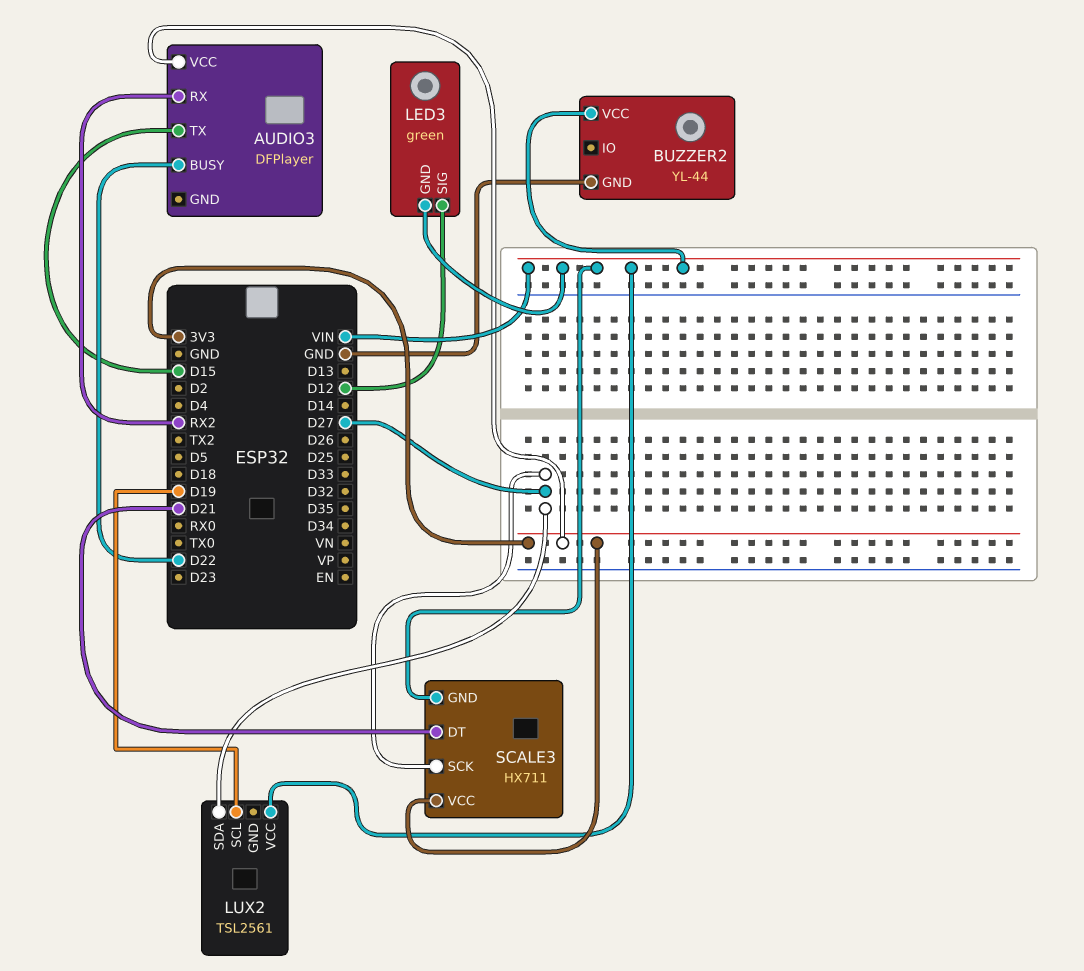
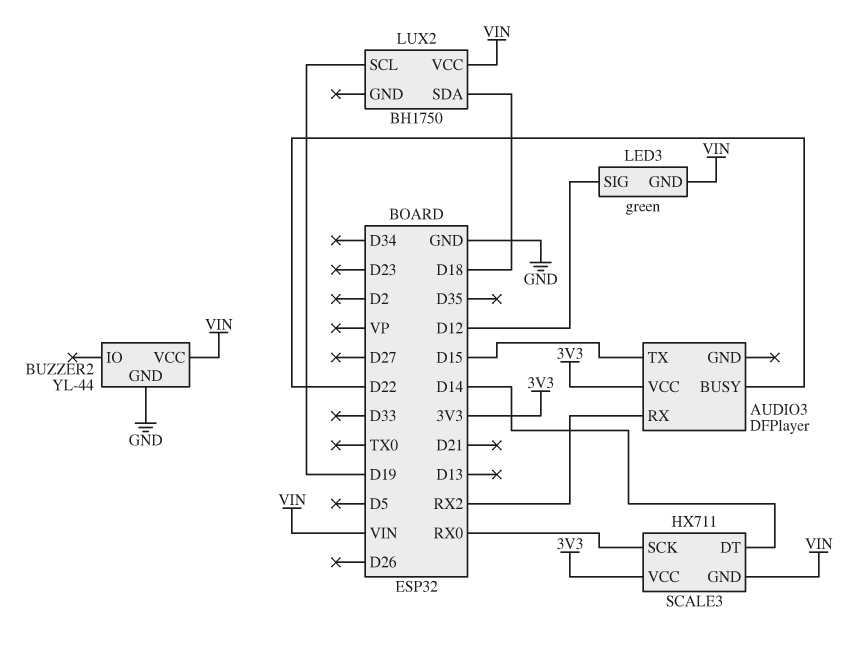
LUX2: TSL2561 -> BH1750
LUX2 pin SDA: D27 -> D18
SCALE3 pin DT: D21 -> D14
SCALE3 pin SCK: D27 -> RX0

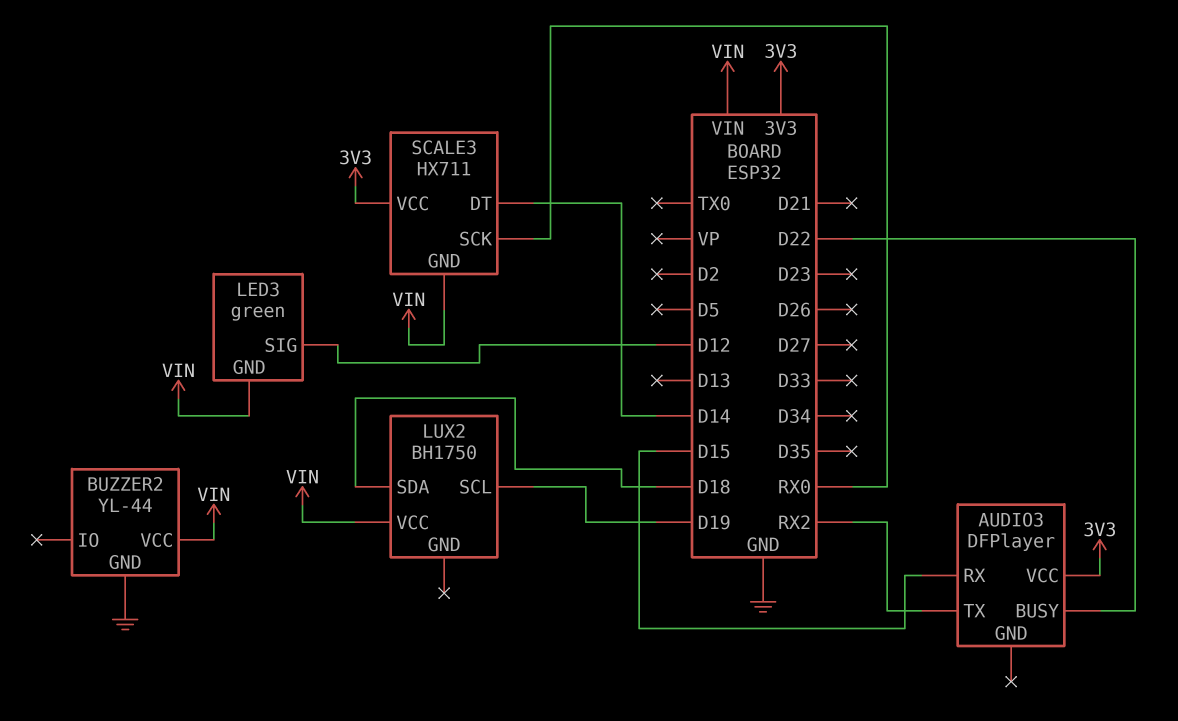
AUDIO3 pin RX: RX2 -> D15
AUDIO3 pin TX: D15 -> RX2

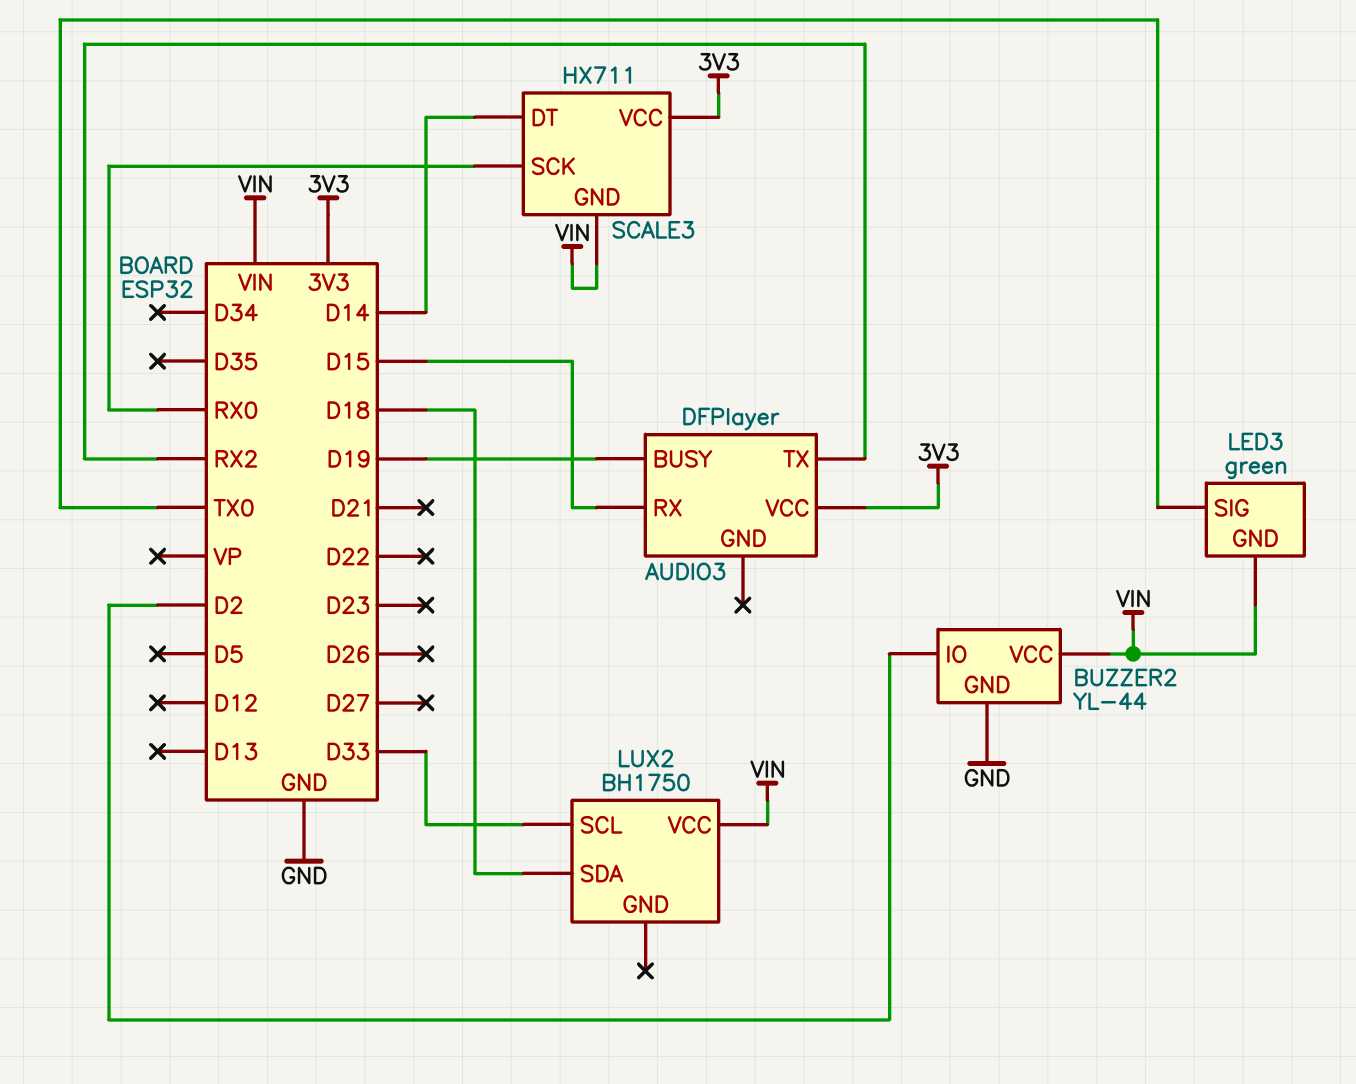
AUDIO3 pin BUSY: D22 -> D19
BUZZER2 pin IO: none -> D2
LED3 pin SIG: D12 -> TX0
LUX2 pin SCL: D19 -> D33

